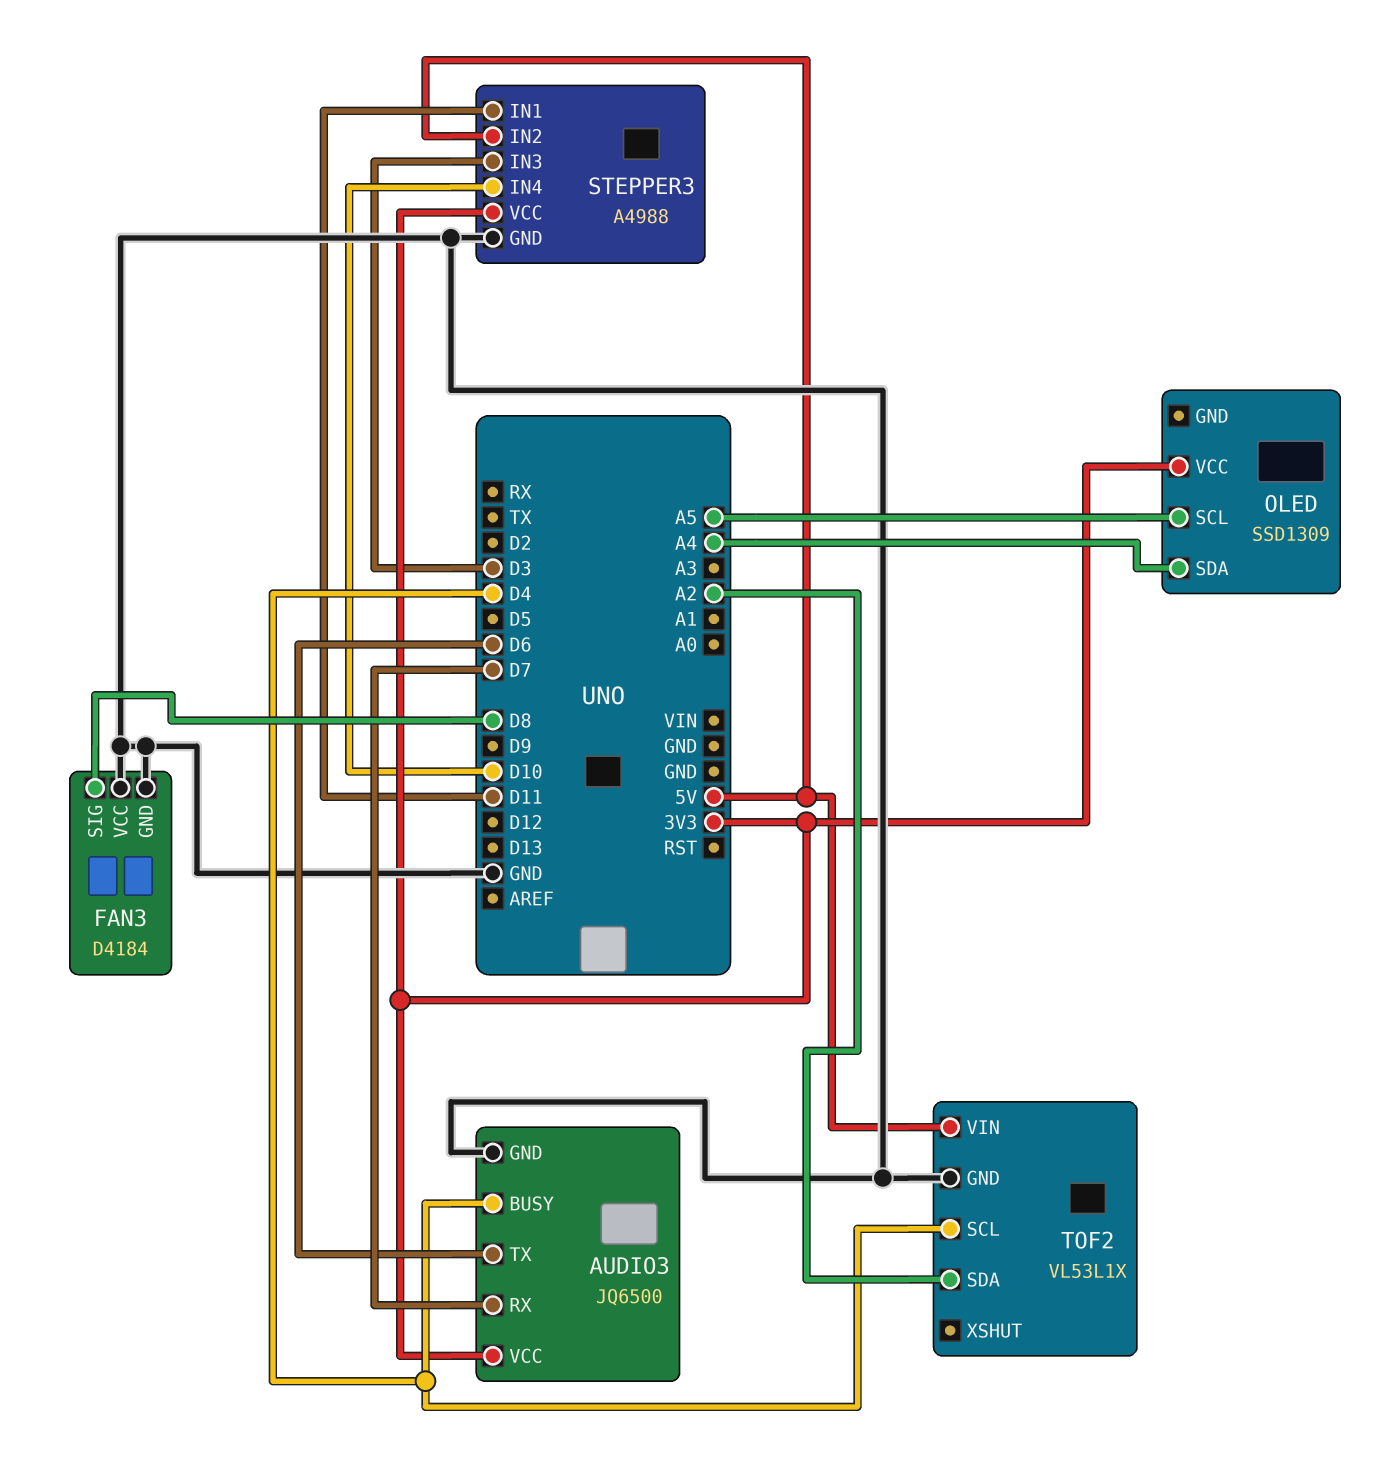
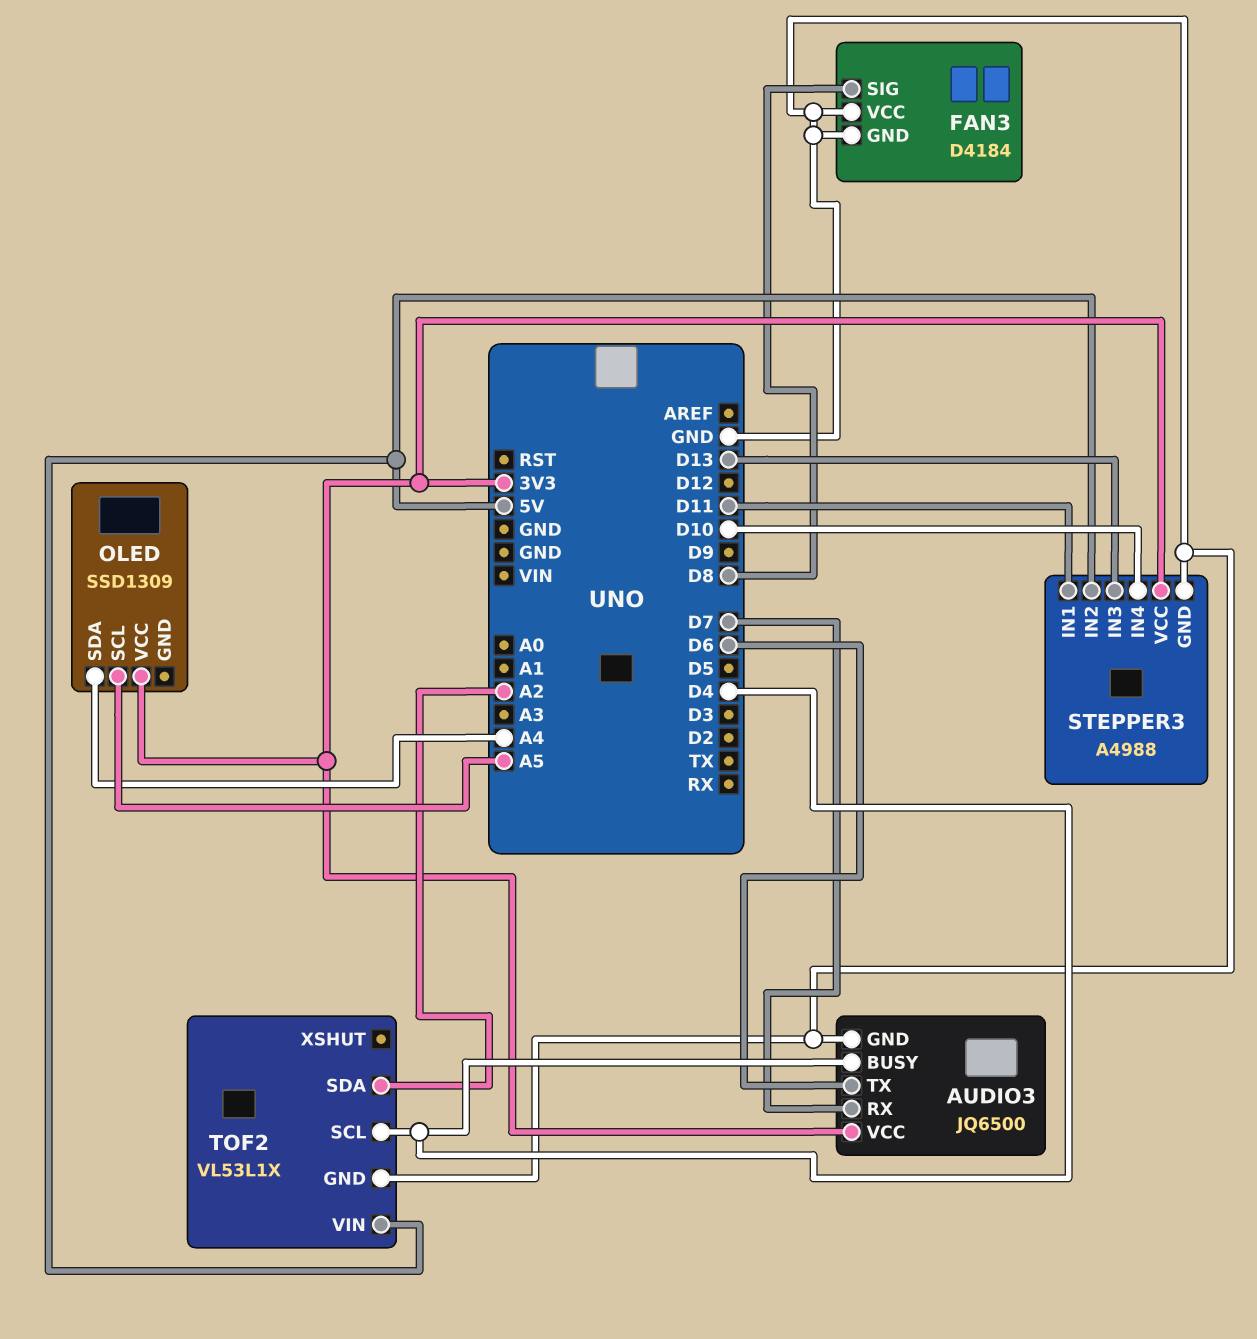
STEPPER3 pin IN3: D3 -> D13

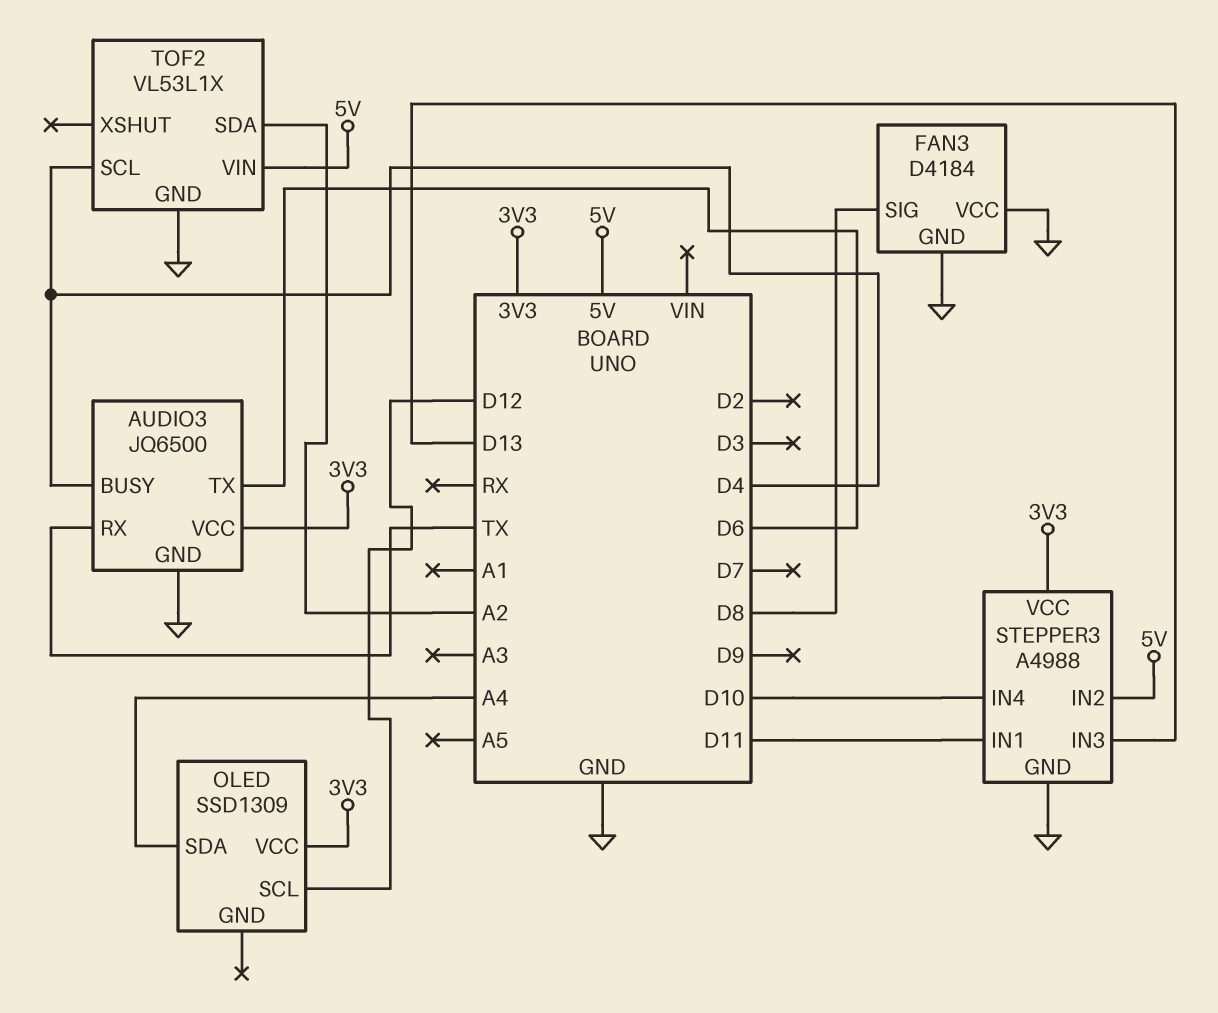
AUDIO3 pin RX: D7 -> TX
OLED pin SCL: A5 -> D12

